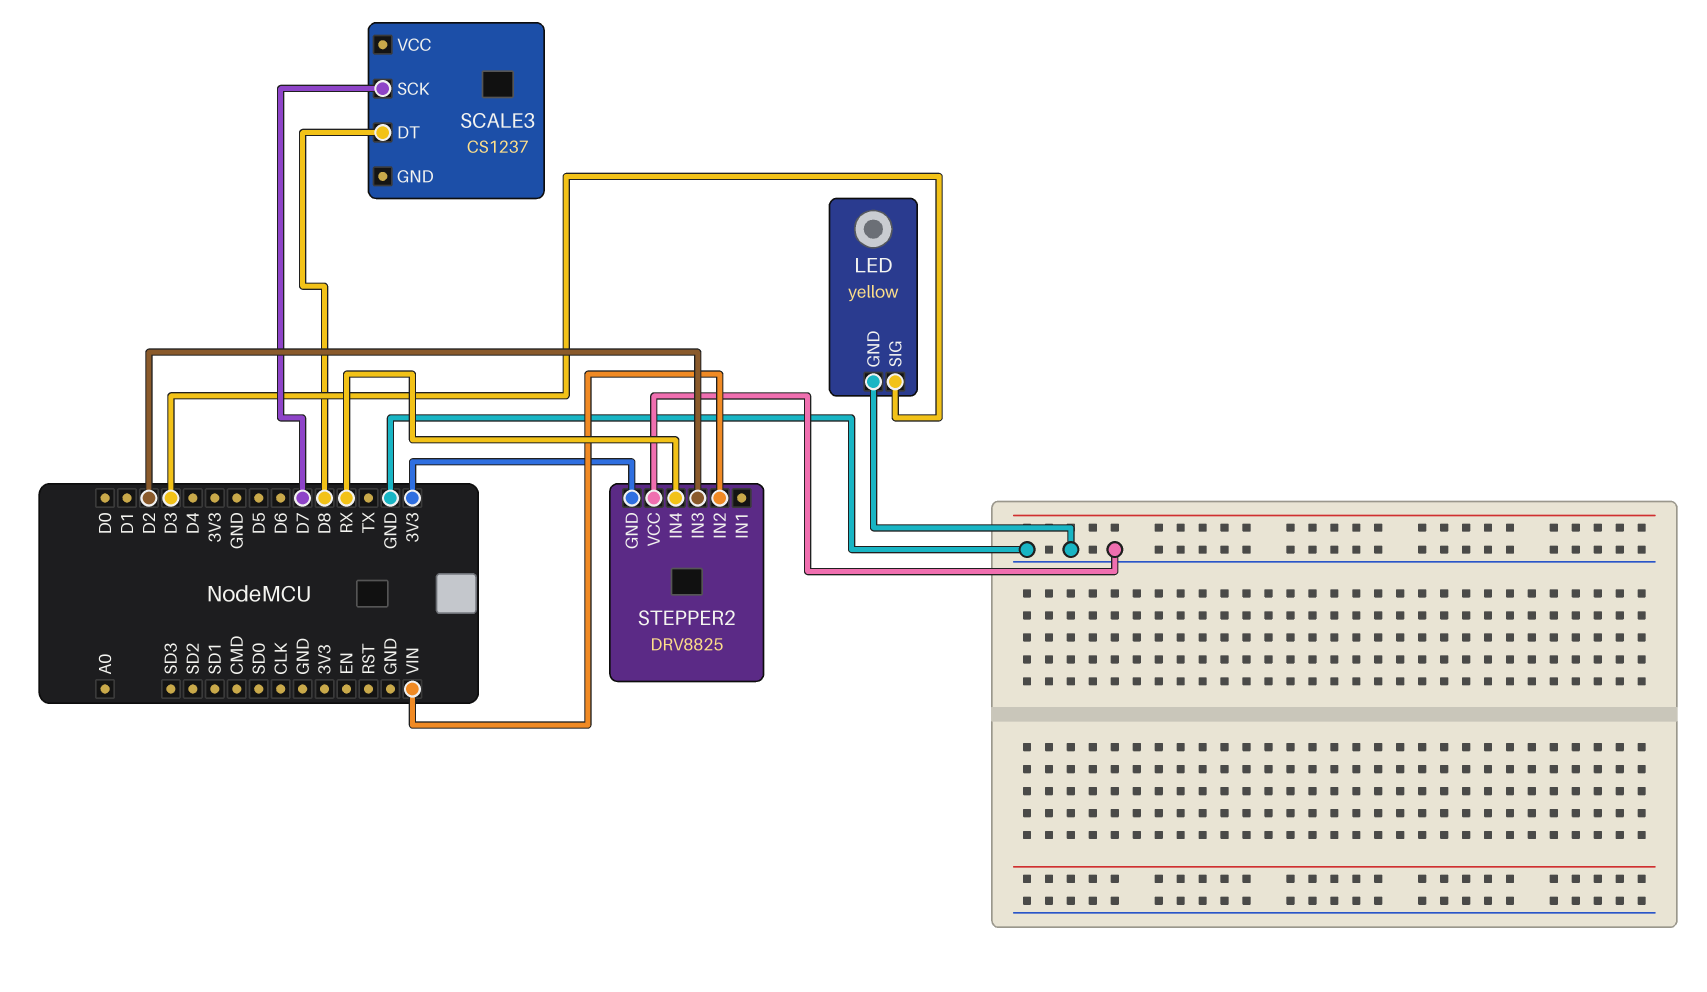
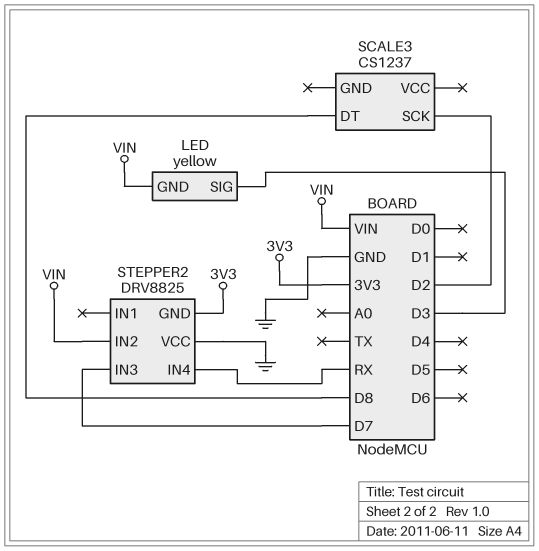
LED pin GND: GND -> VIN
SCALE3 pin SCK: D7 -> D2
STEPPER2 pin IN3: D2 -> D7

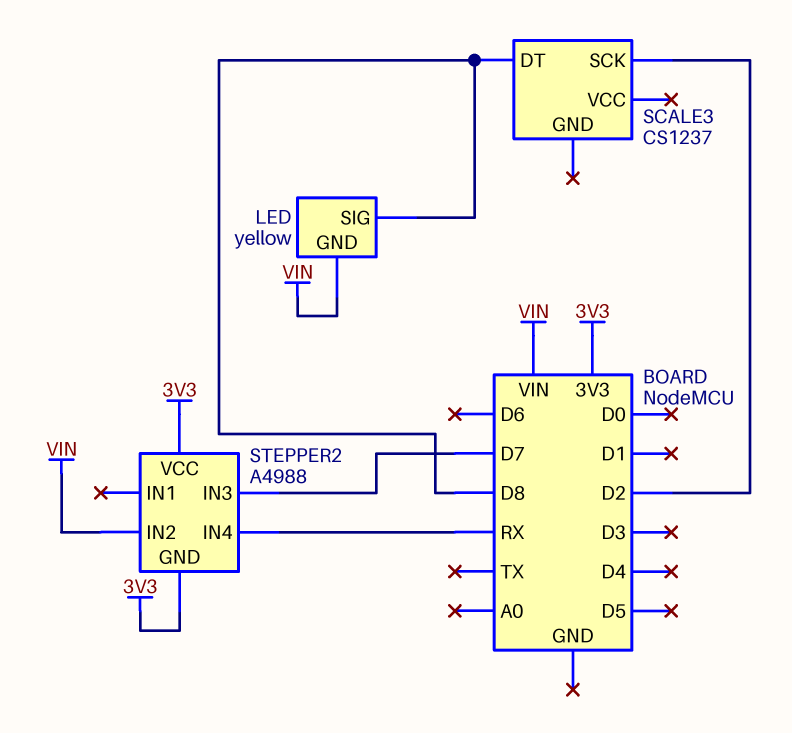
LED pin SIG: D3 -> D8
STEPPER2: DRV8825 -> A4988
STEPPER2 pin VCC: GND -> 3V3

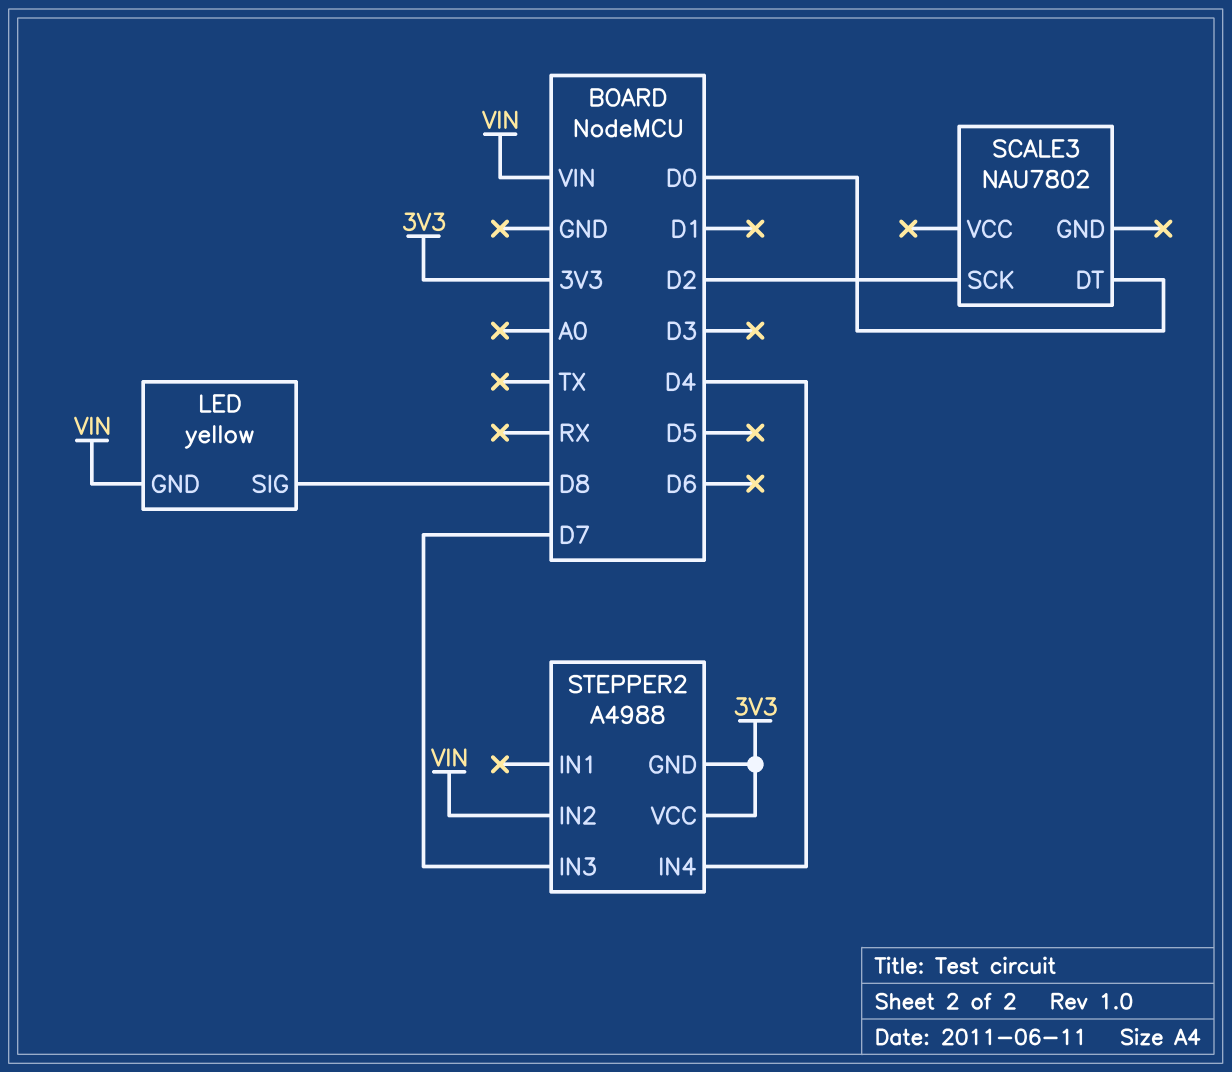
SCALE3: CS1237 -> NAU7802
SCALE3 pin DT: D8 -> D0
STEPPER2 pin IN4: RX -> D4

